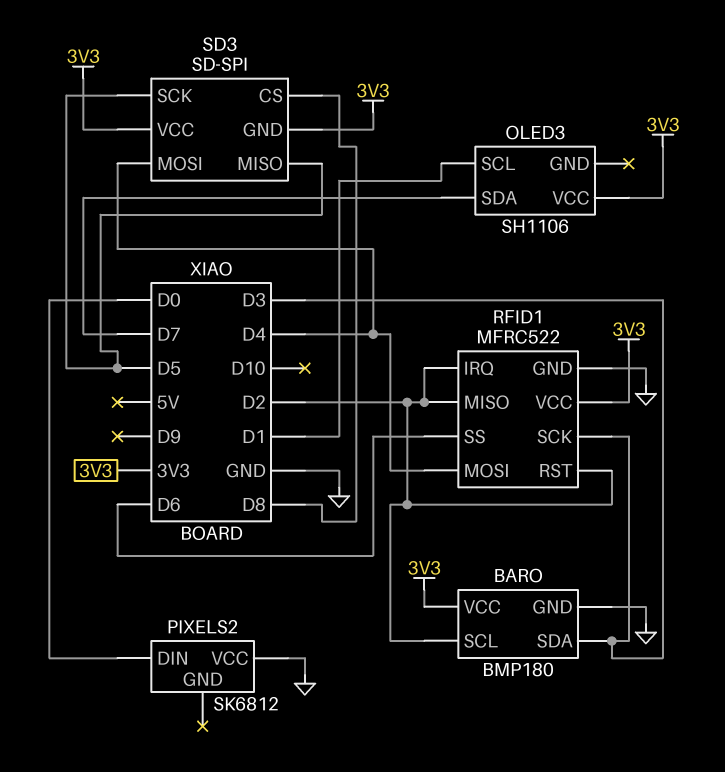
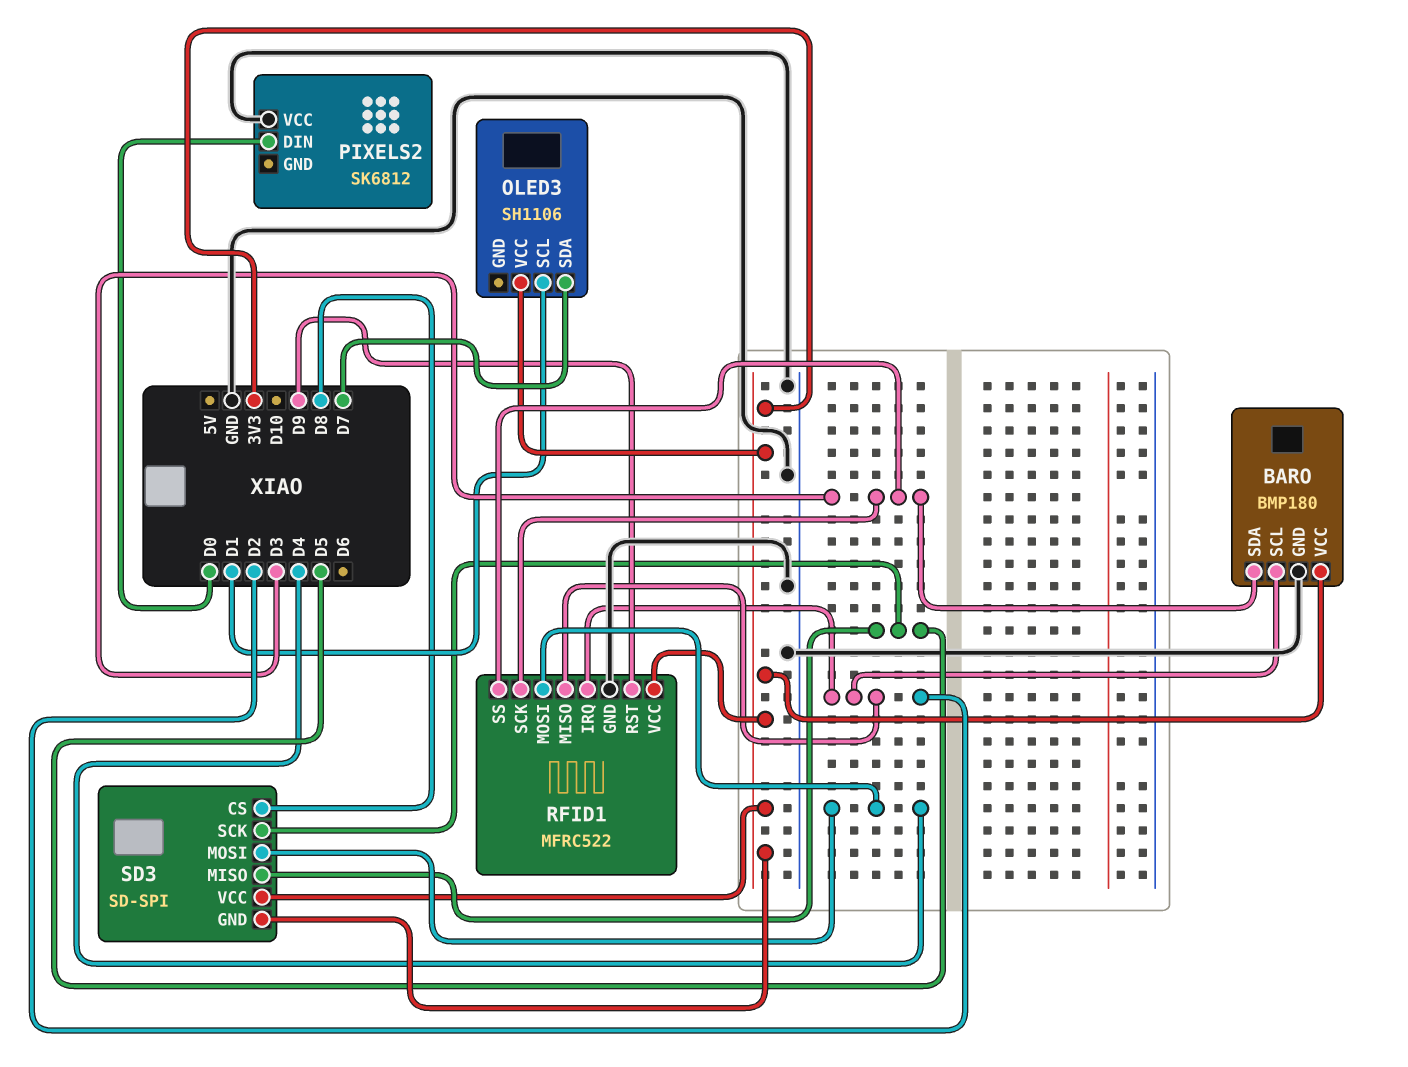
RFID1 pin RST: D2 -> D9
RFID1 pin SS: D6 -> D3

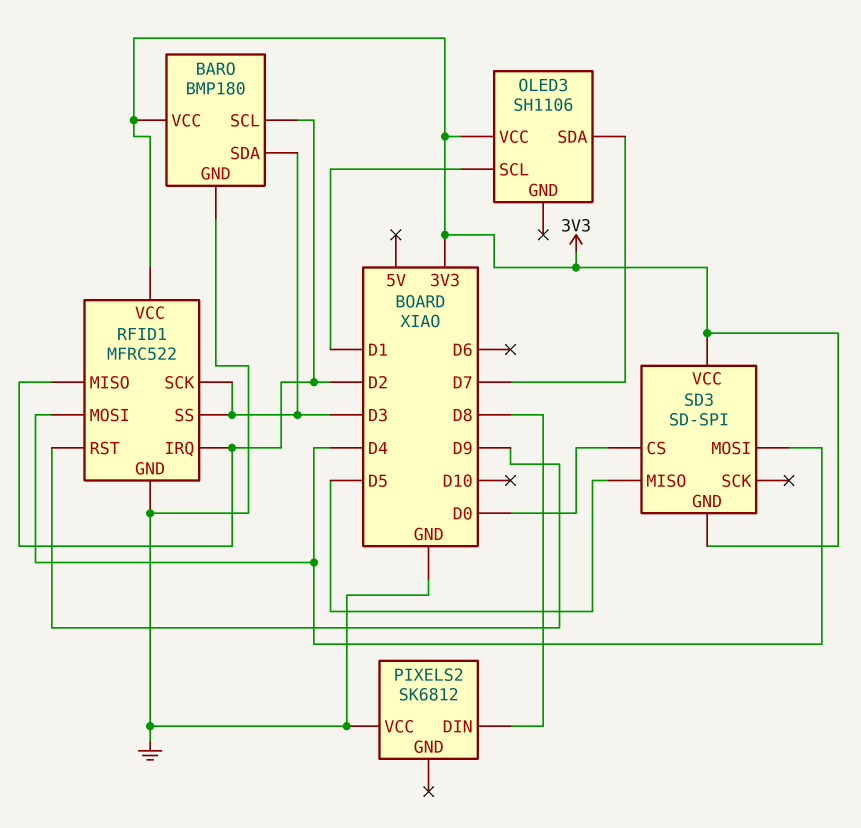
PIXELS2 pin DIN: D0 -> D8
SD3 pin CS: D8 -> D0
SD3 pin SCK: D5 -> none

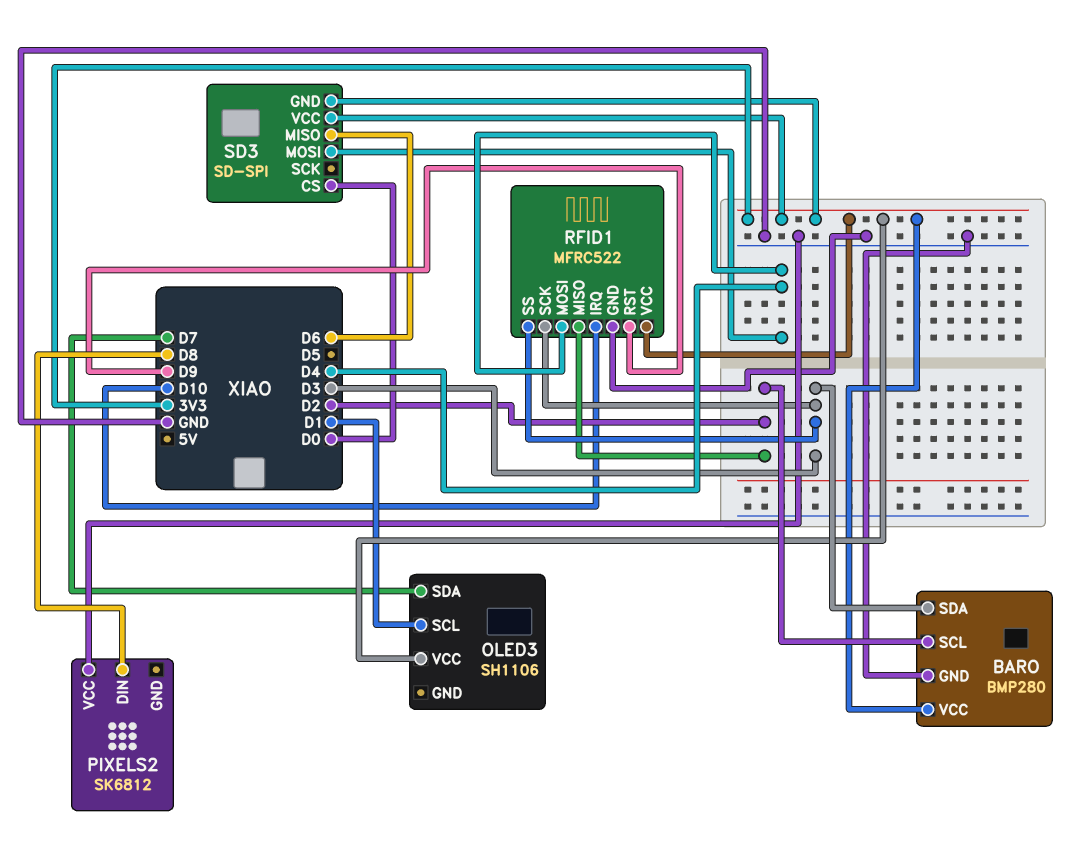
BARO: BMP180 -> BMP280
RFID1 pin IRQ: D2 -> D10
SD3 pin MISO: D5 -> D6

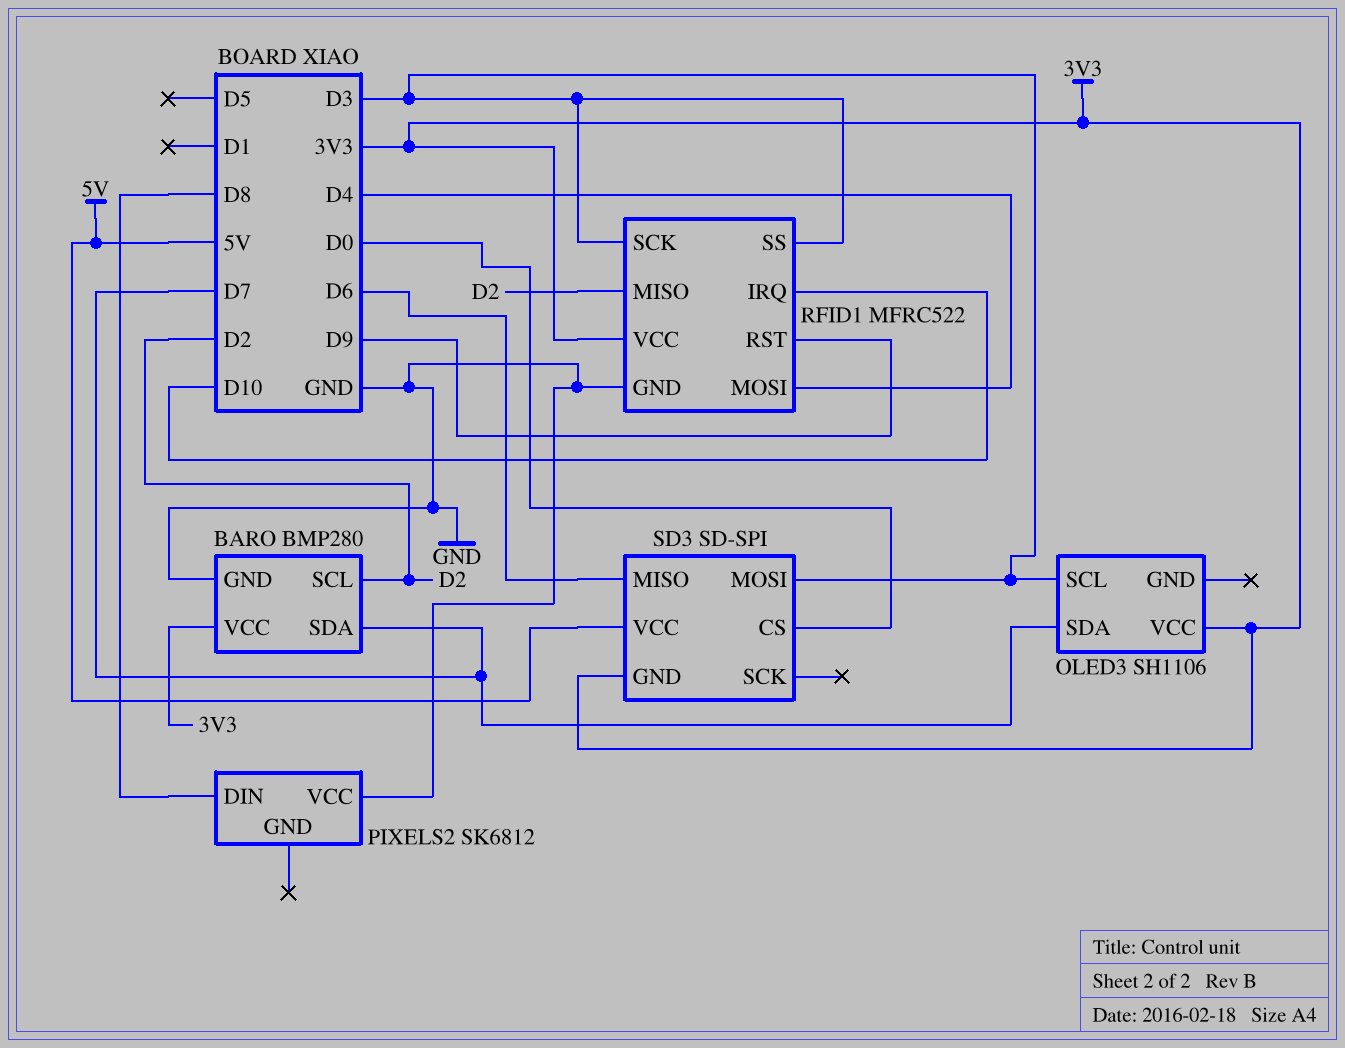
BARO pin SDA: D3 -> D7
OLED3 pin SCL: D1 -> D3
SD3 pin MOSI: D4 -> D3
SD3 pin VCC: 3V3 -> 5V

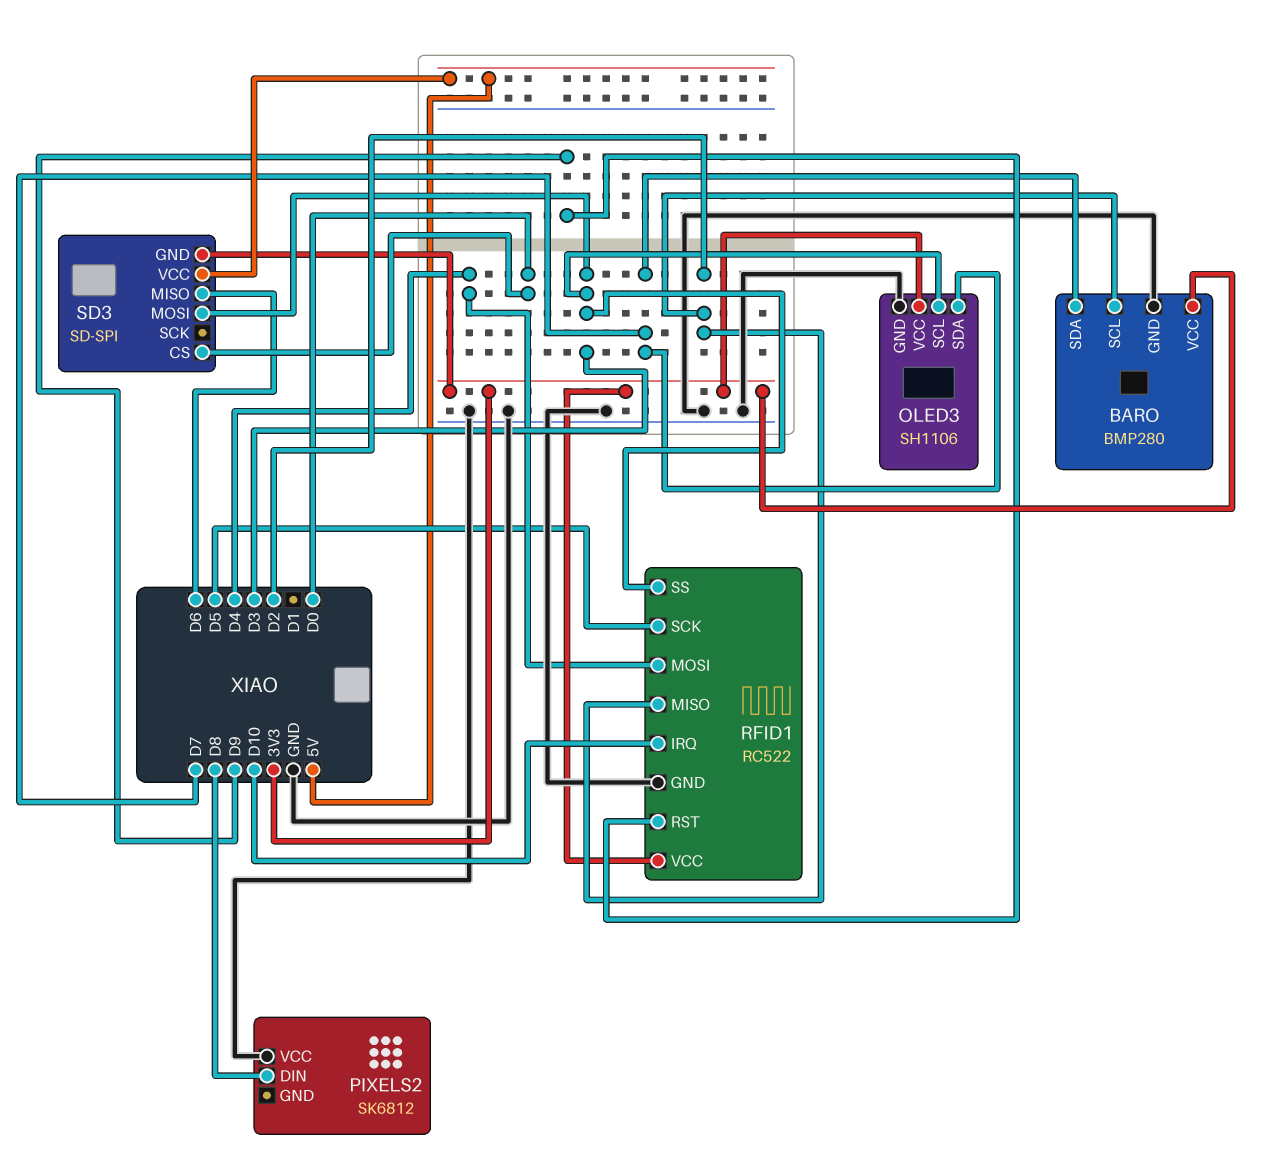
OLED3 pin GND: none -> GND
RFID1: MFRC522 -> RC522
RFID1 pin SCK: D3 -> D5

